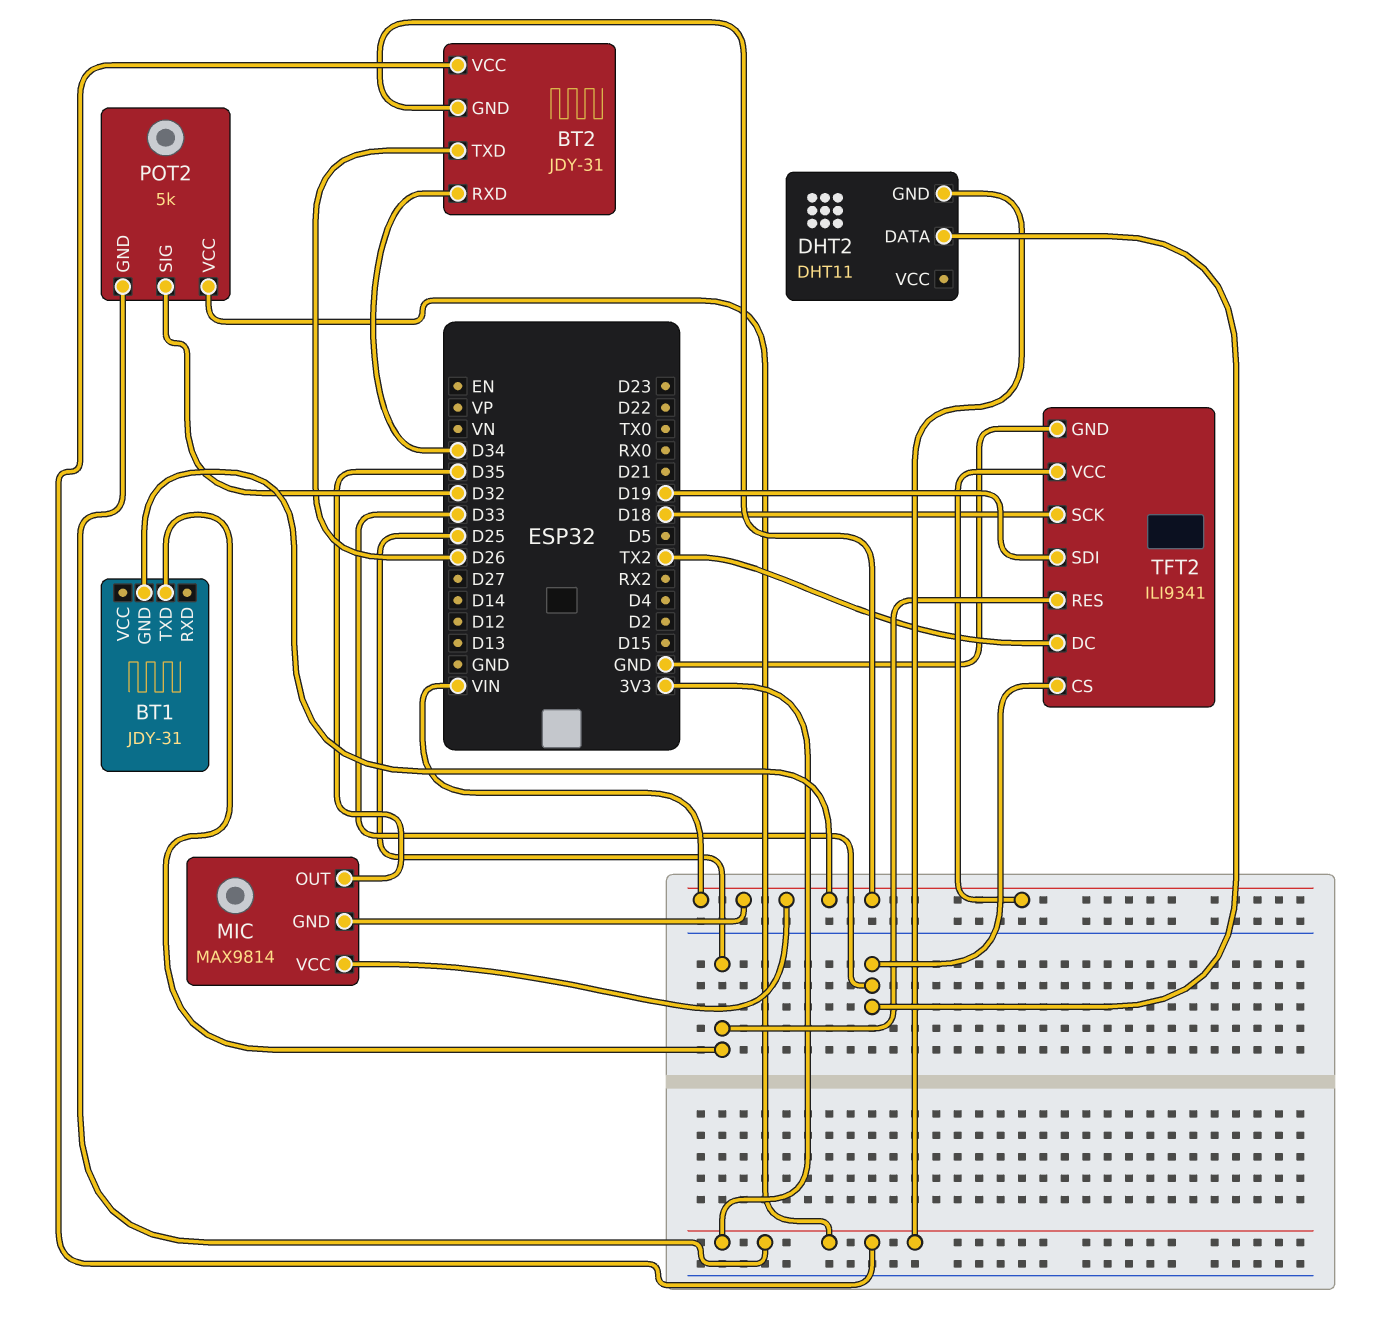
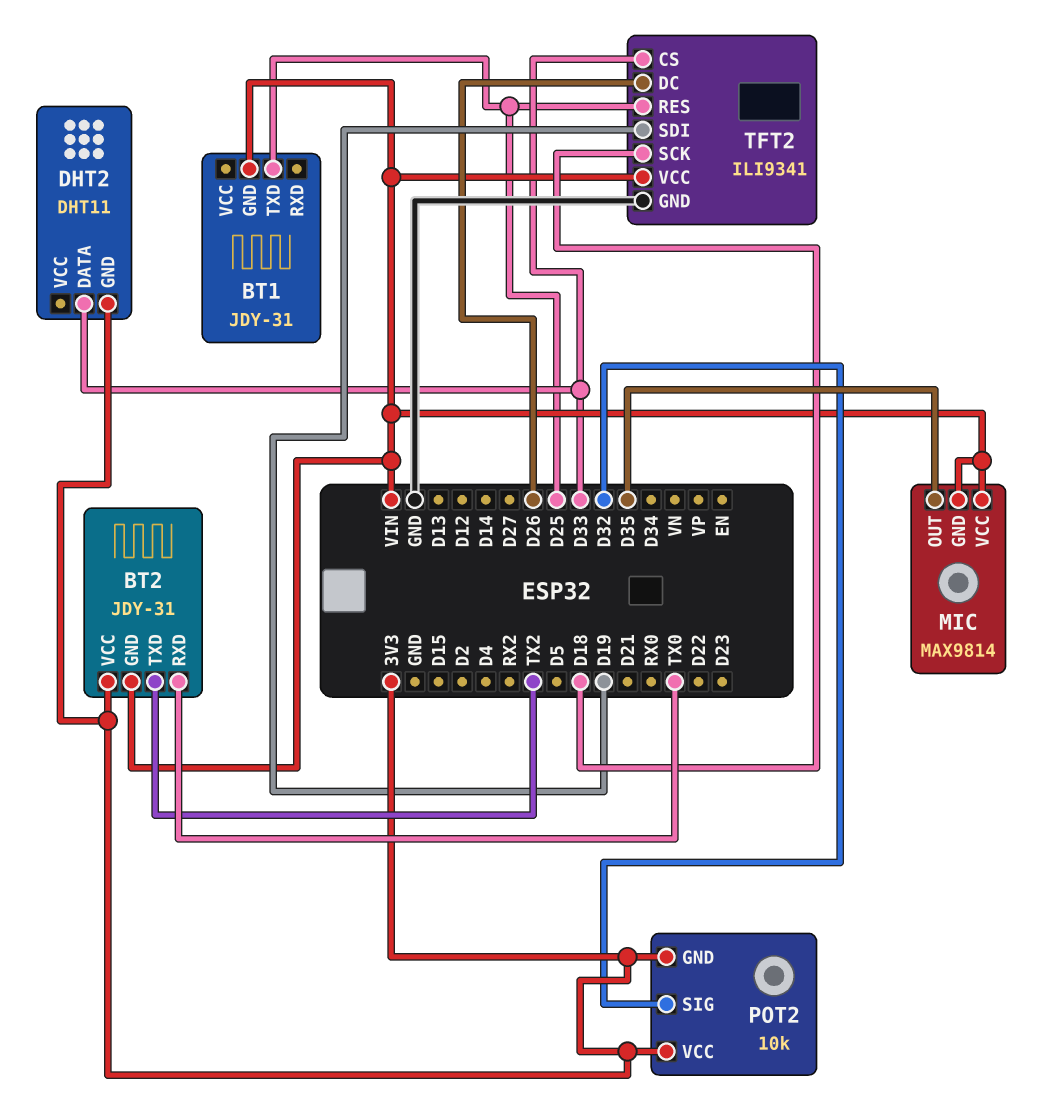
BT2 pin RXD: D34 -> TX0
BT2 pin TXD: D26 -> TX2
POT2: 5k -> 10k
TFT2 pin DC: TX2 -> D26

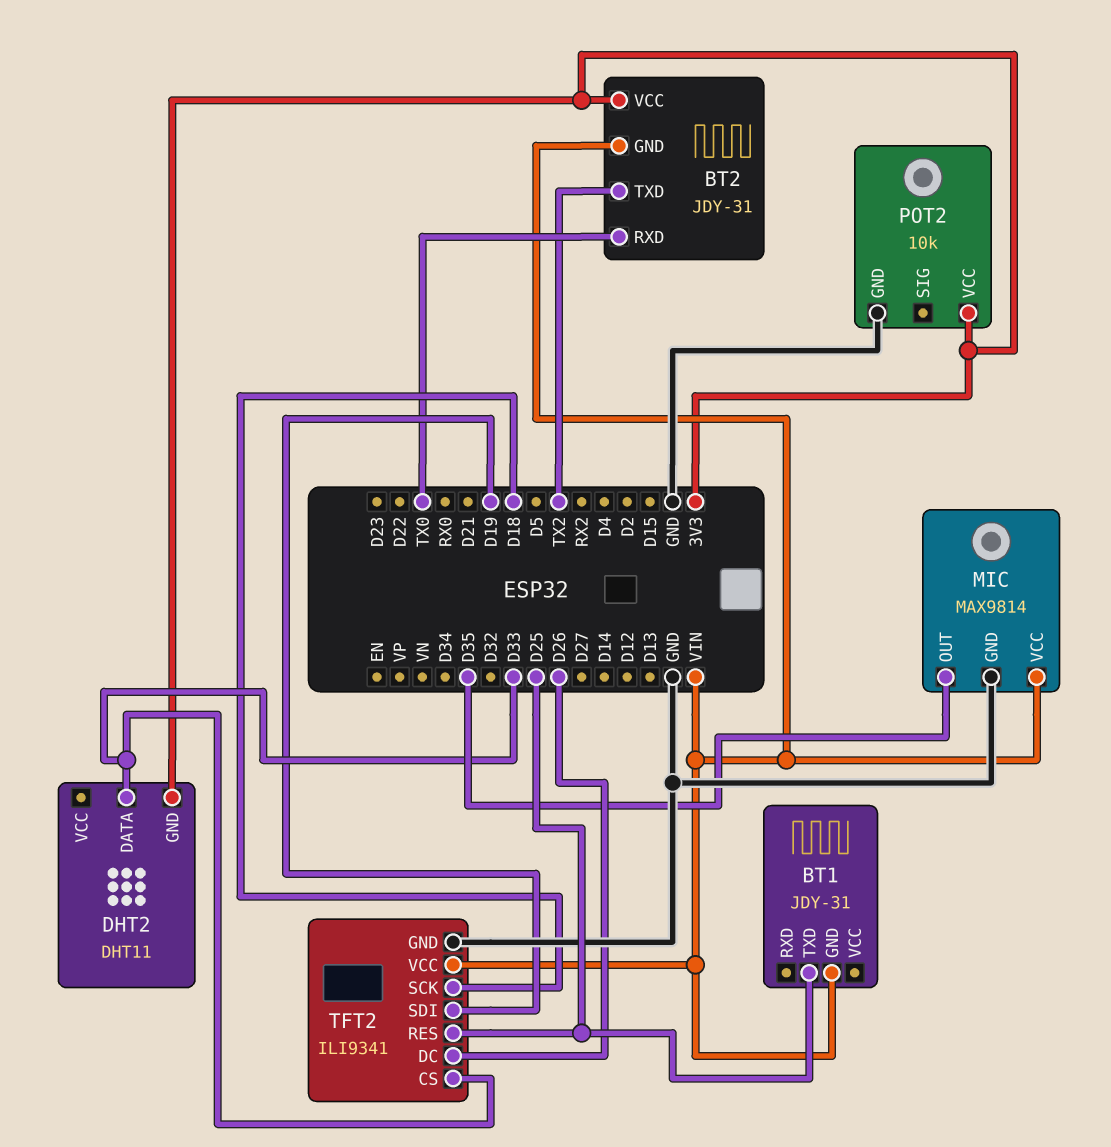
MIC pin GND: VIN -> GND
POT2 pin GND: 3V3 -> GND
POT2 pin SIG: D32 -> none

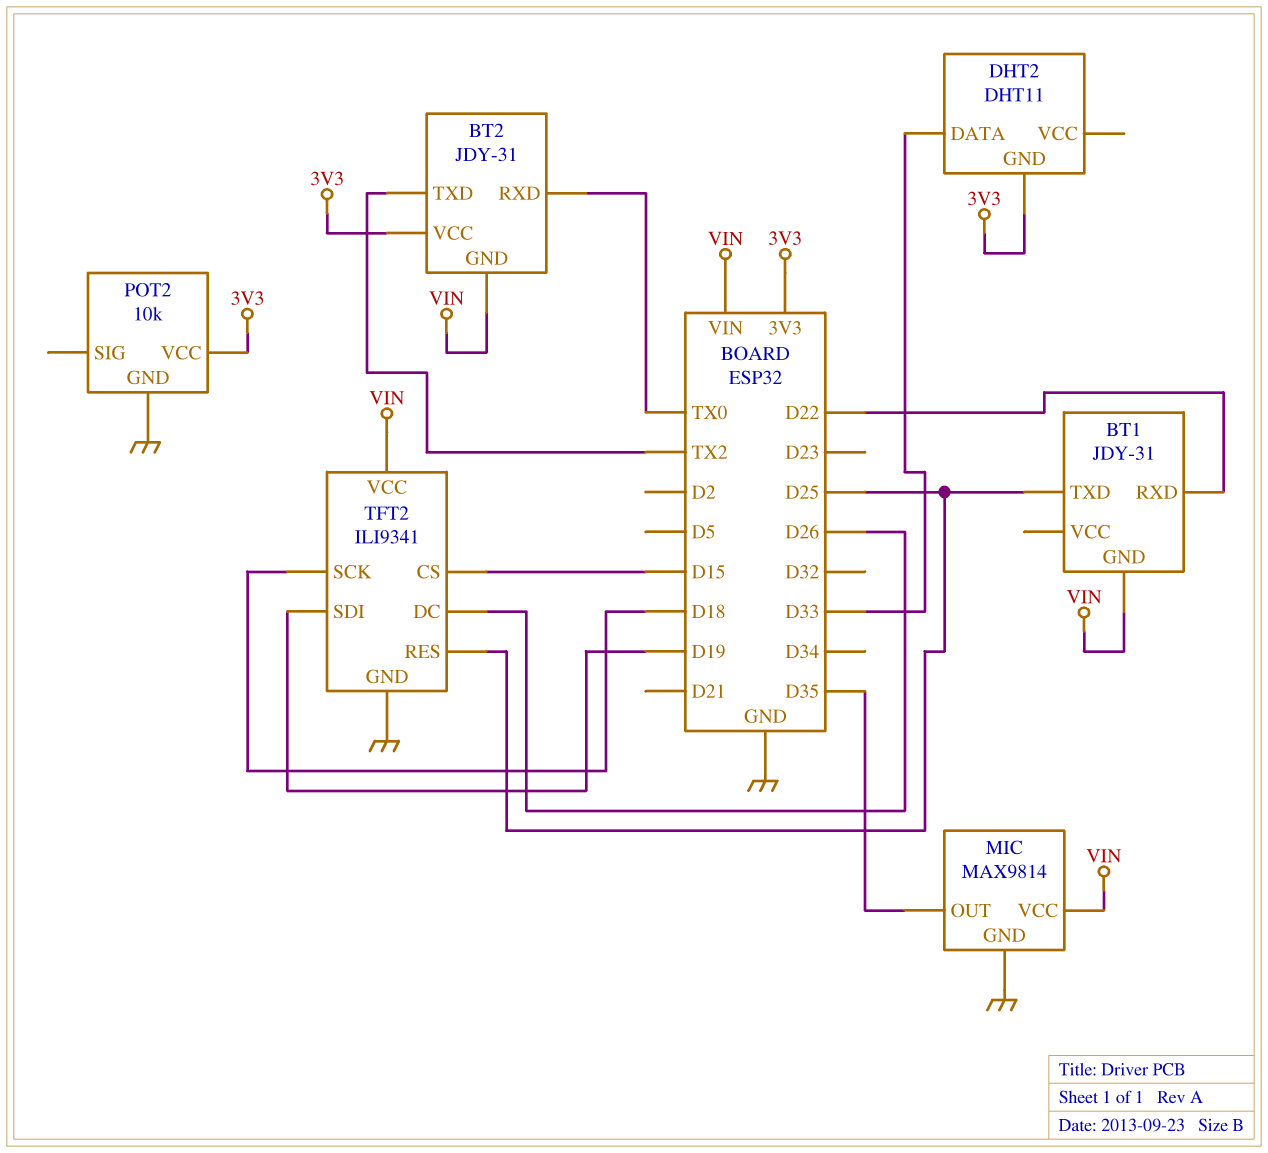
BT1 pin RXD: none -> D22
TFT2 pin CS: D33 -> D15

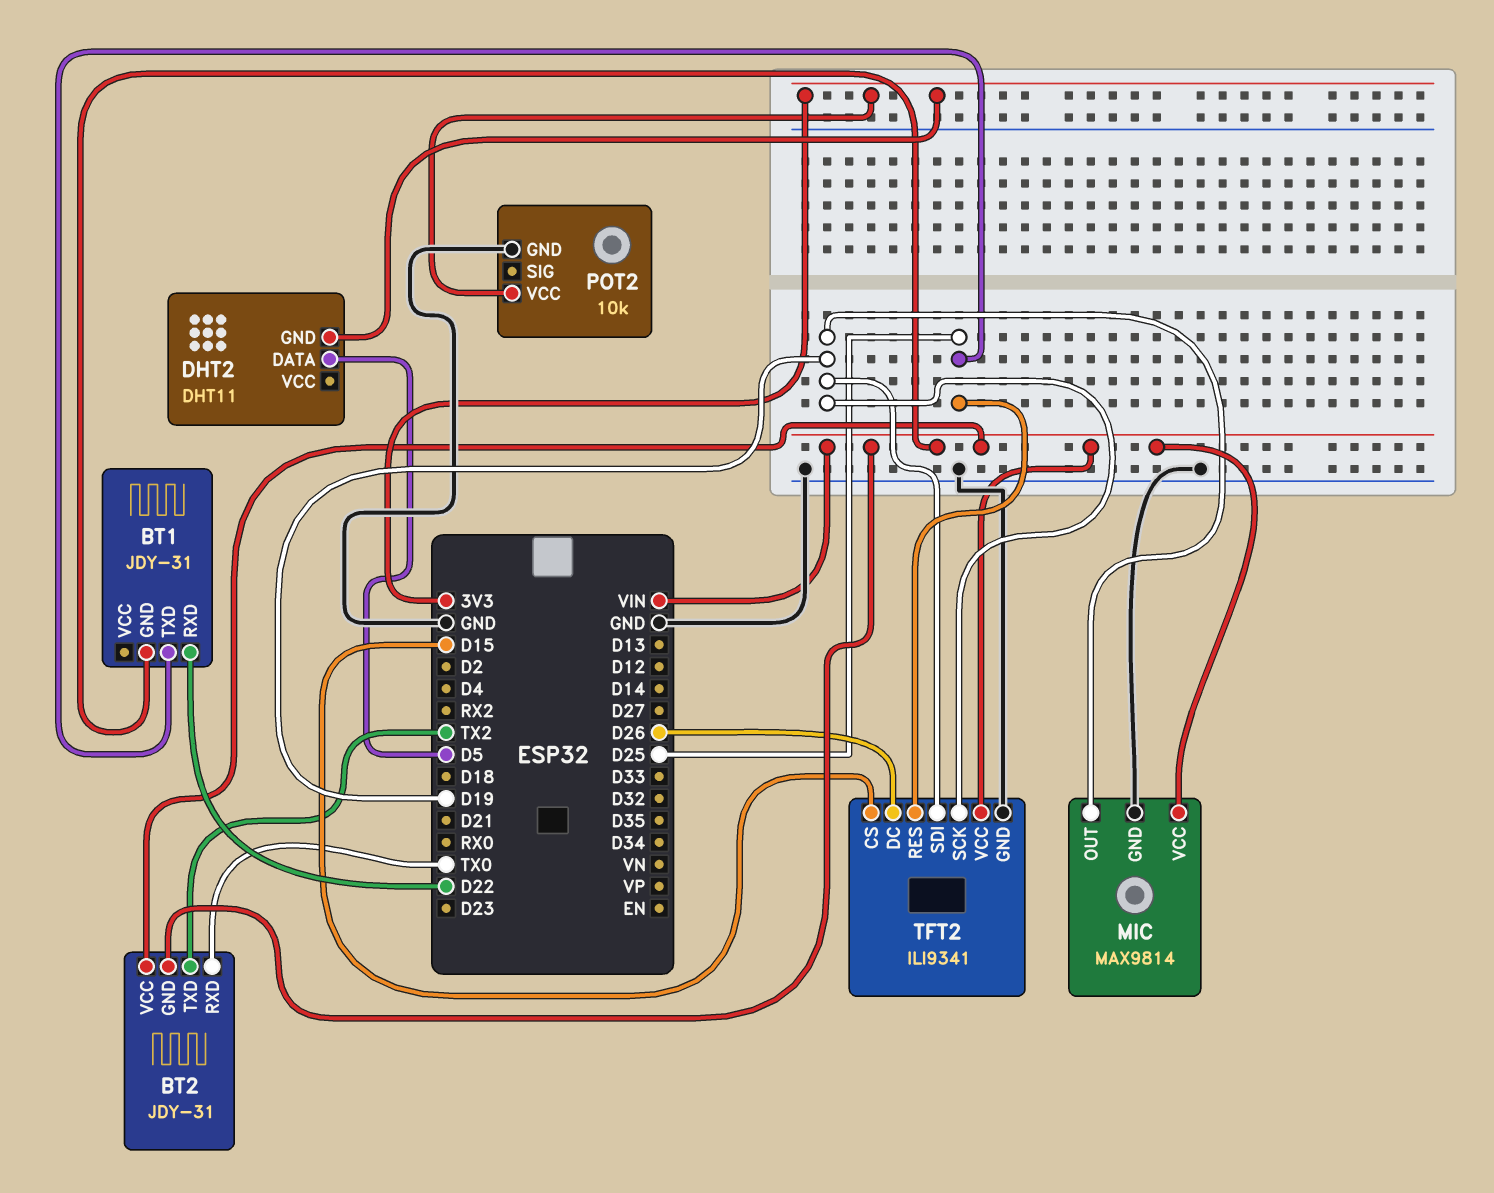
BT2 pin VCC: 3V3 -> VIN
DHT2 pin DATA: D33 -> D5
MIC pin OUT: D35 -> D19
TFT2 pin SCK: D18 -> D19

